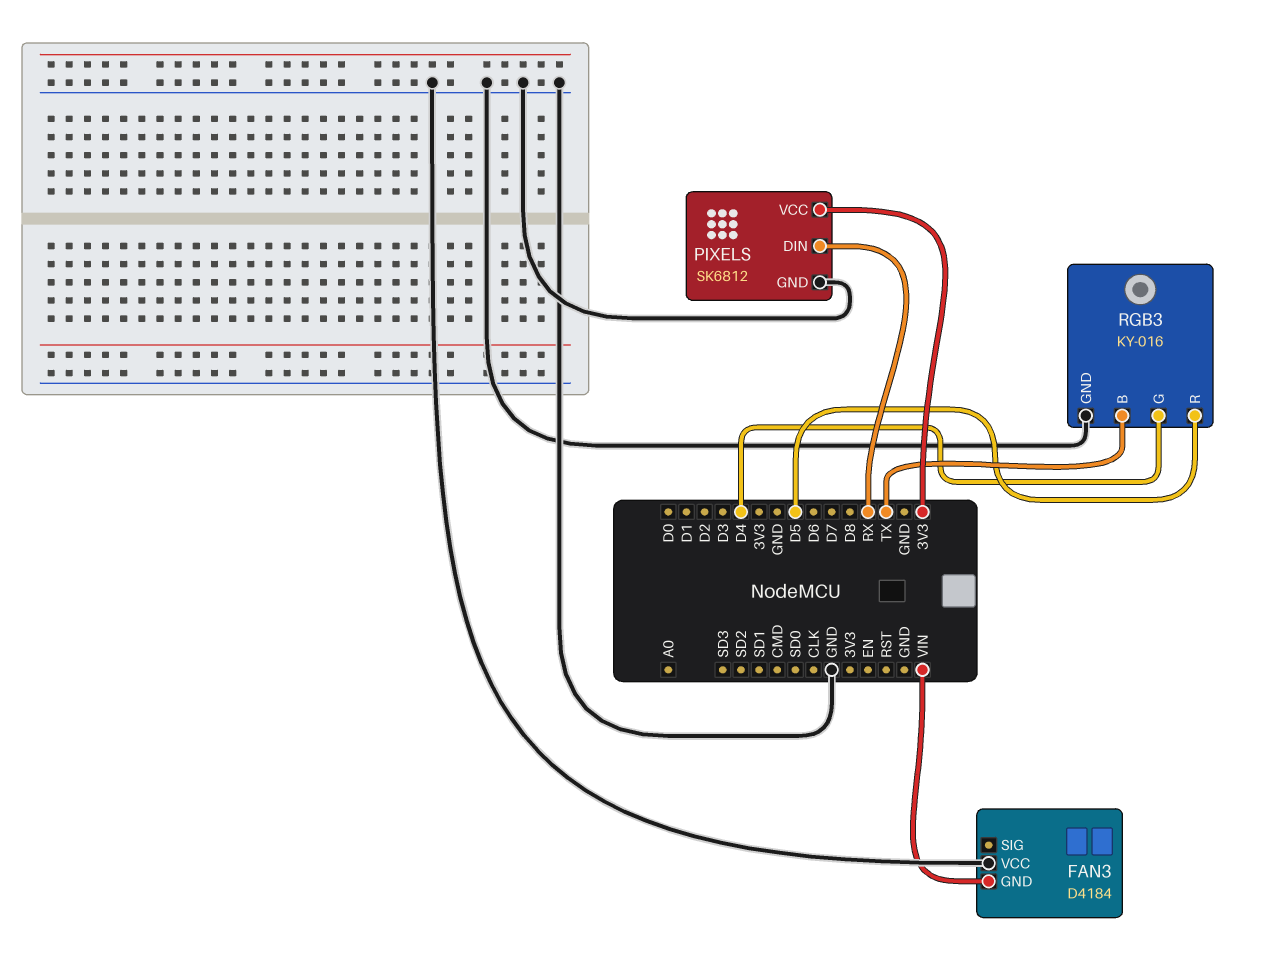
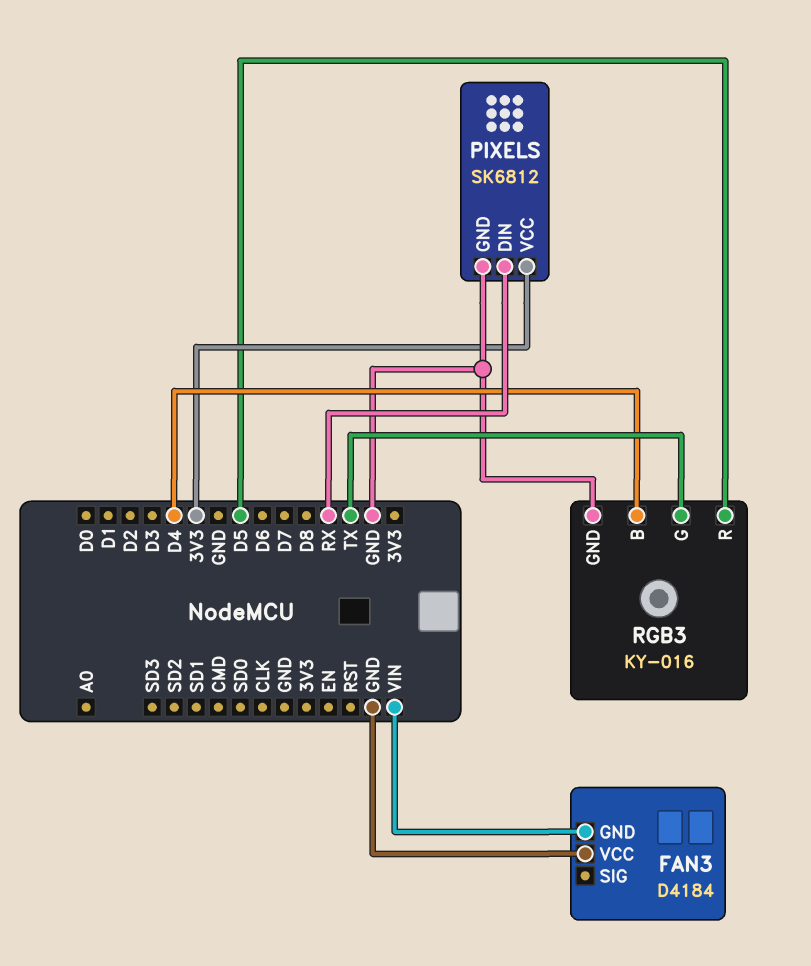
RGB3 pin B: TX -> D4
RGB3 pin G: D4 -> TX

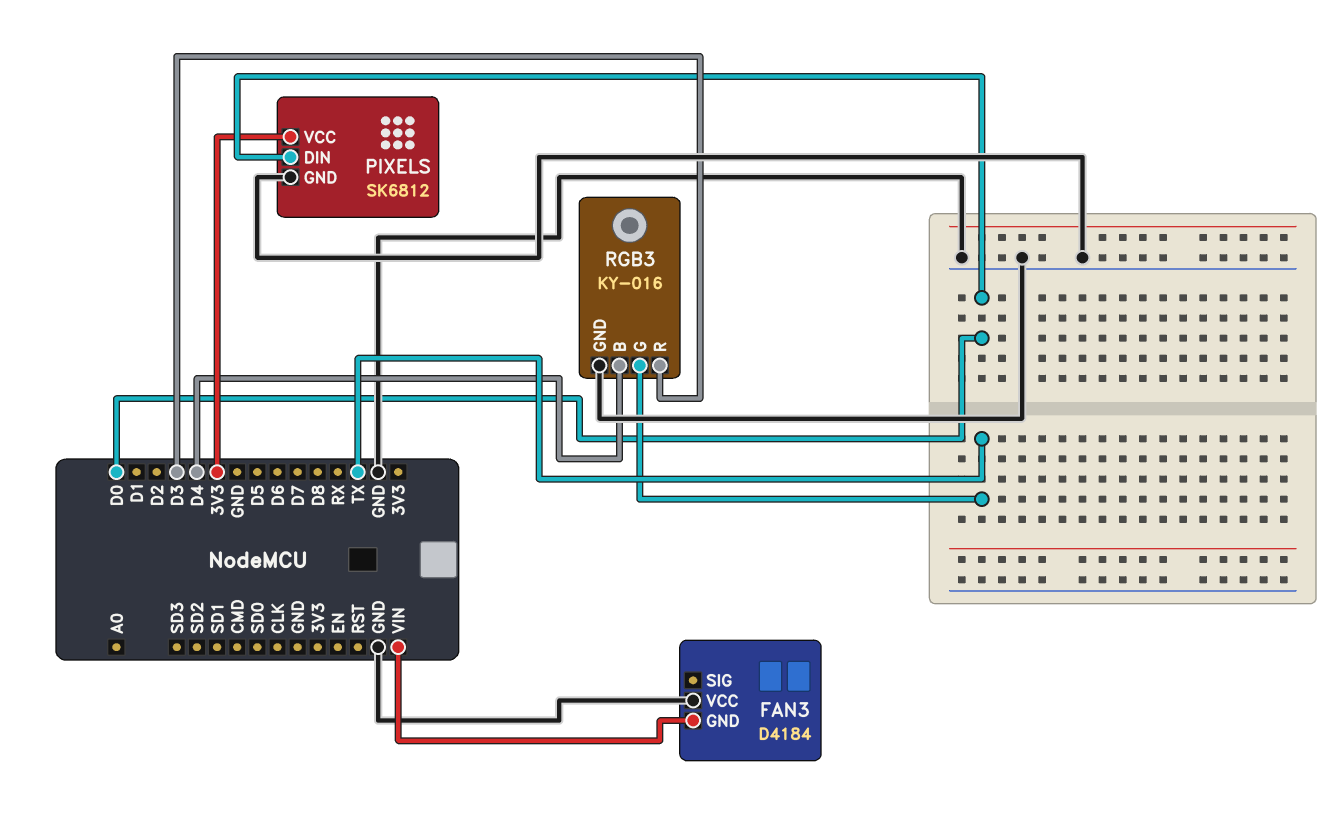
PIXELS pin DIN: RX -> D0
RGB3 pin R: D5 -> D3

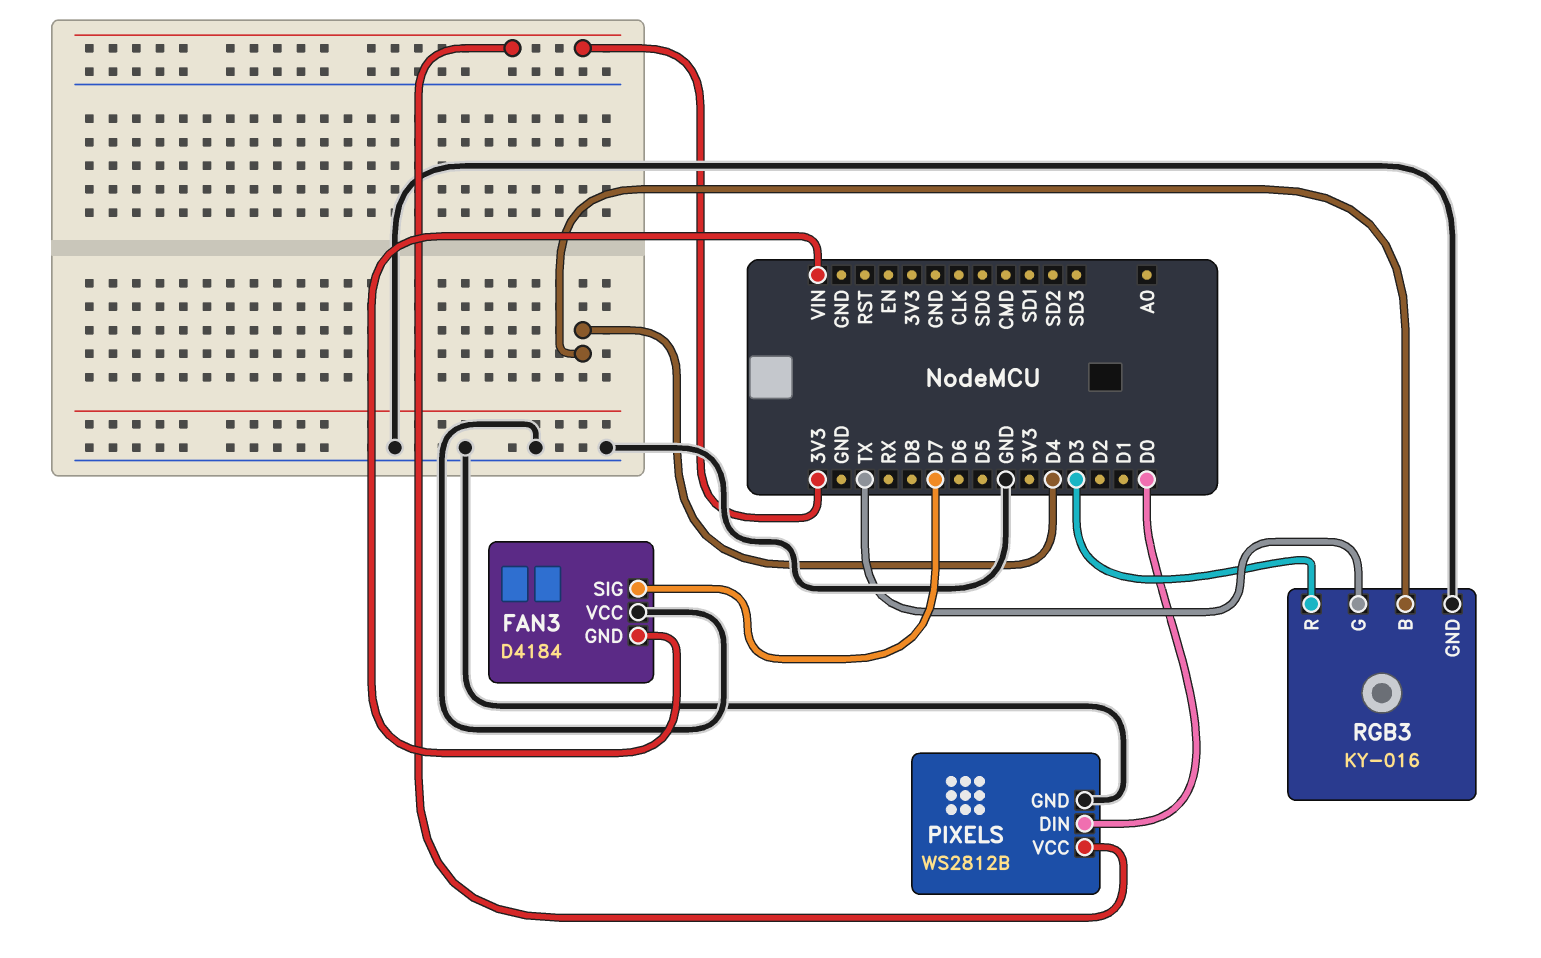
FAN3 pin SIG: none -> D7
PIXELS: SK6812 -> WS2812B

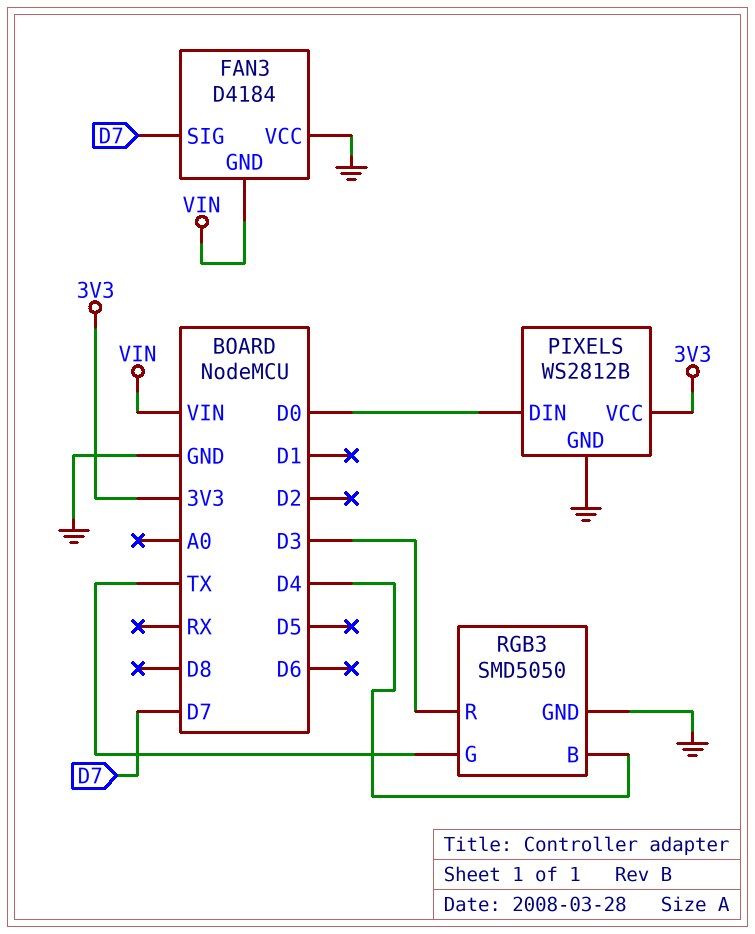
RGB3: KY-016 -> SMD5050

